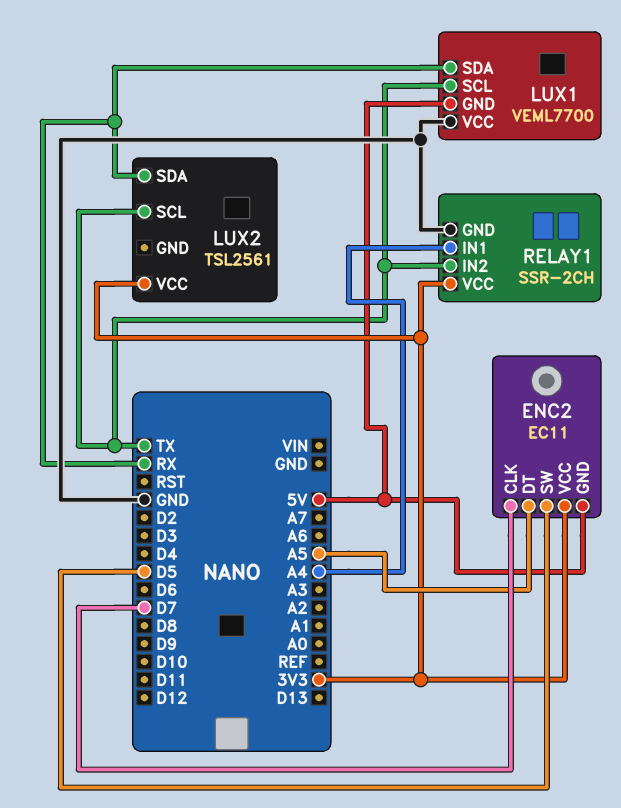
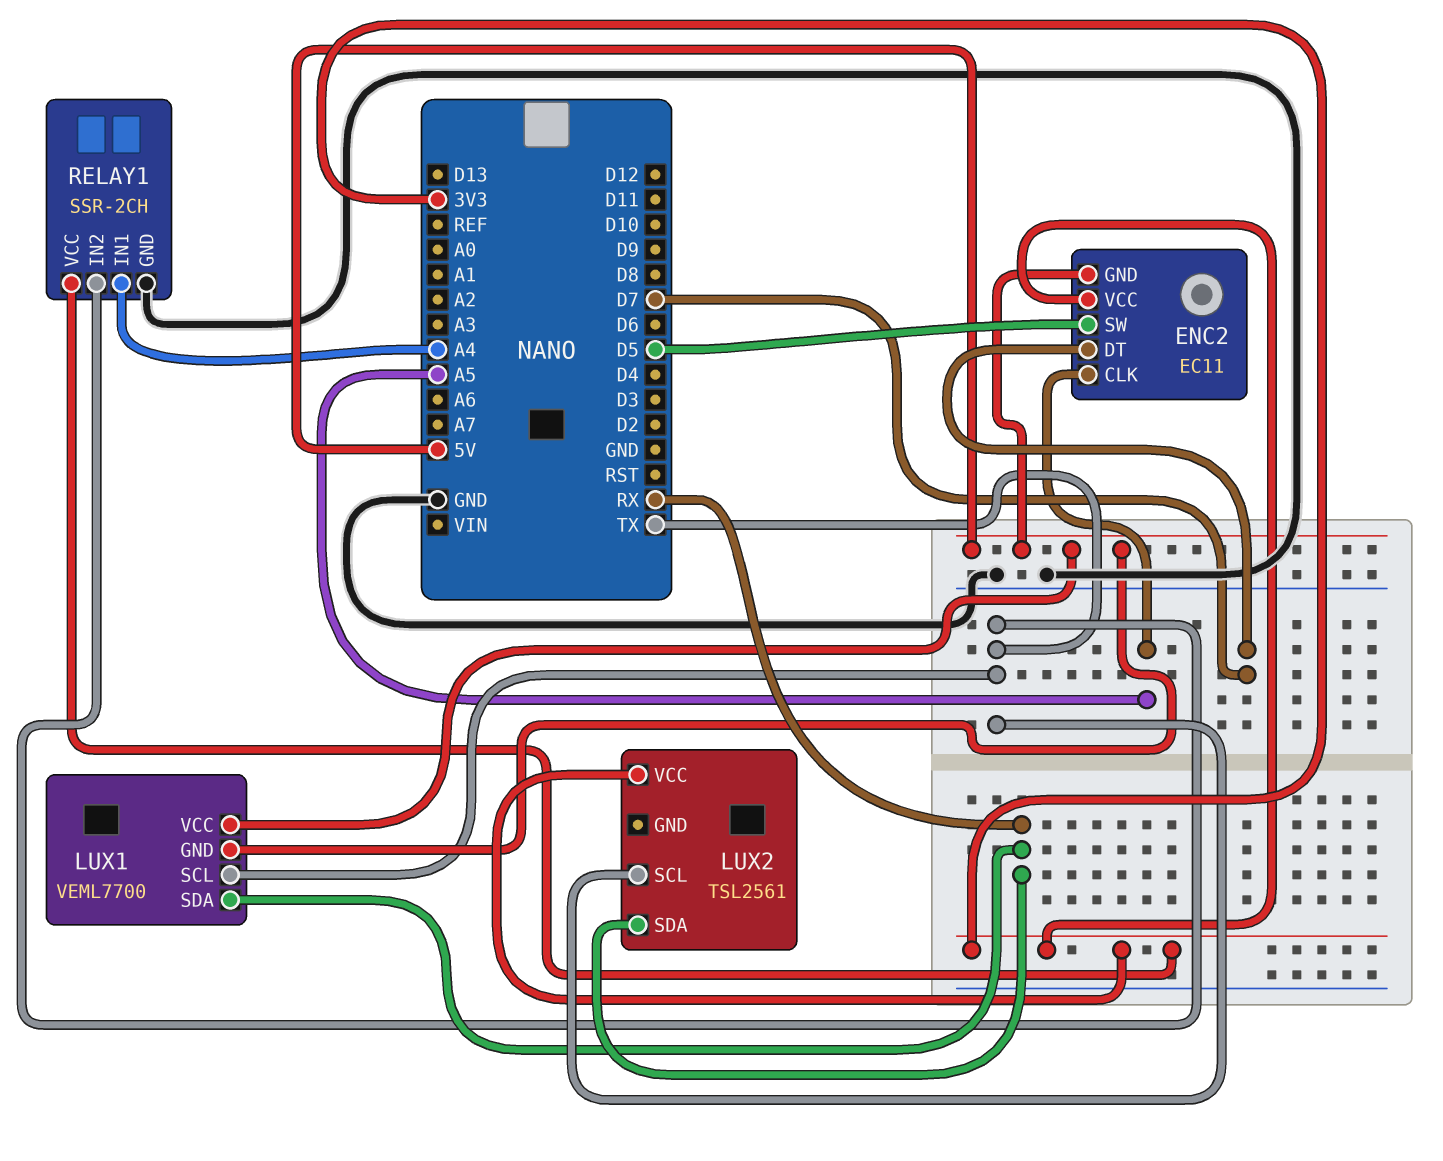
ENC2 pin CLK: D7 -> A5
ENC2 pin DT: A5 -> D7
LUX1 pin VCC: GND -> 5V

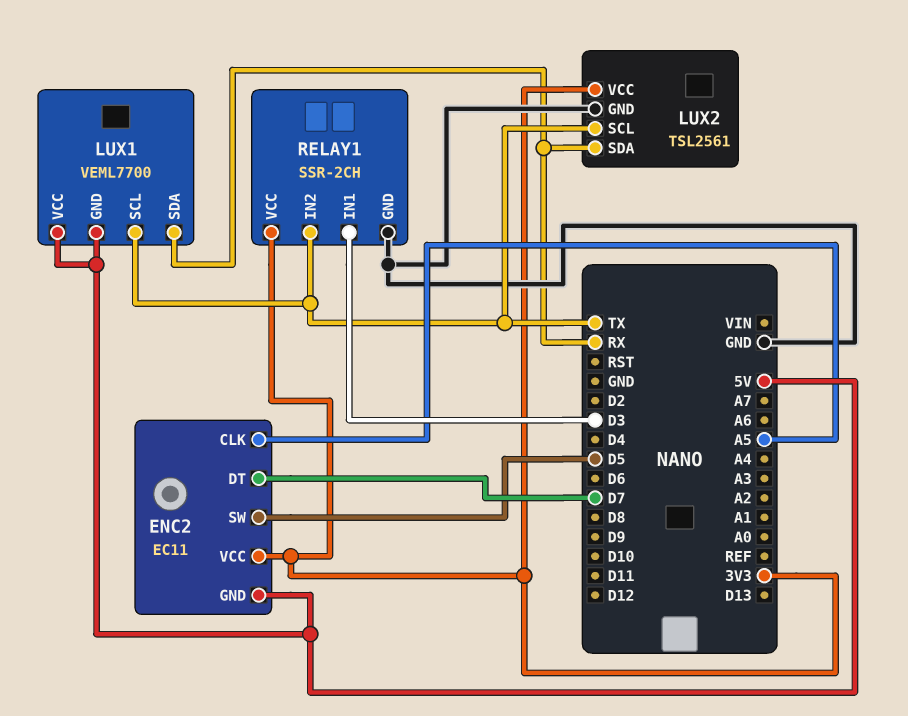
LUX2 pin GND: none -> GND
RELAY1 pin IN1: A4 -> D3

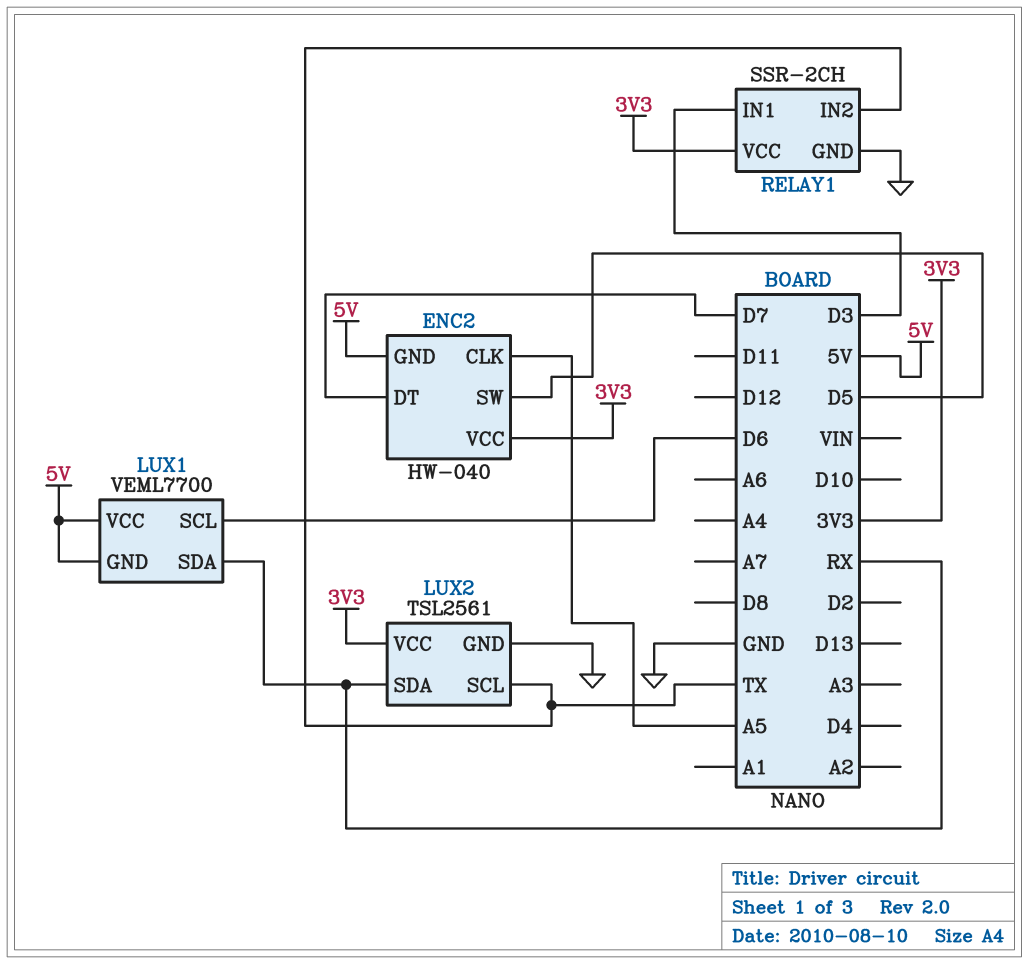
ENC2: EC11 -> HW-040
LUX1 pin SCL: TX -> D6

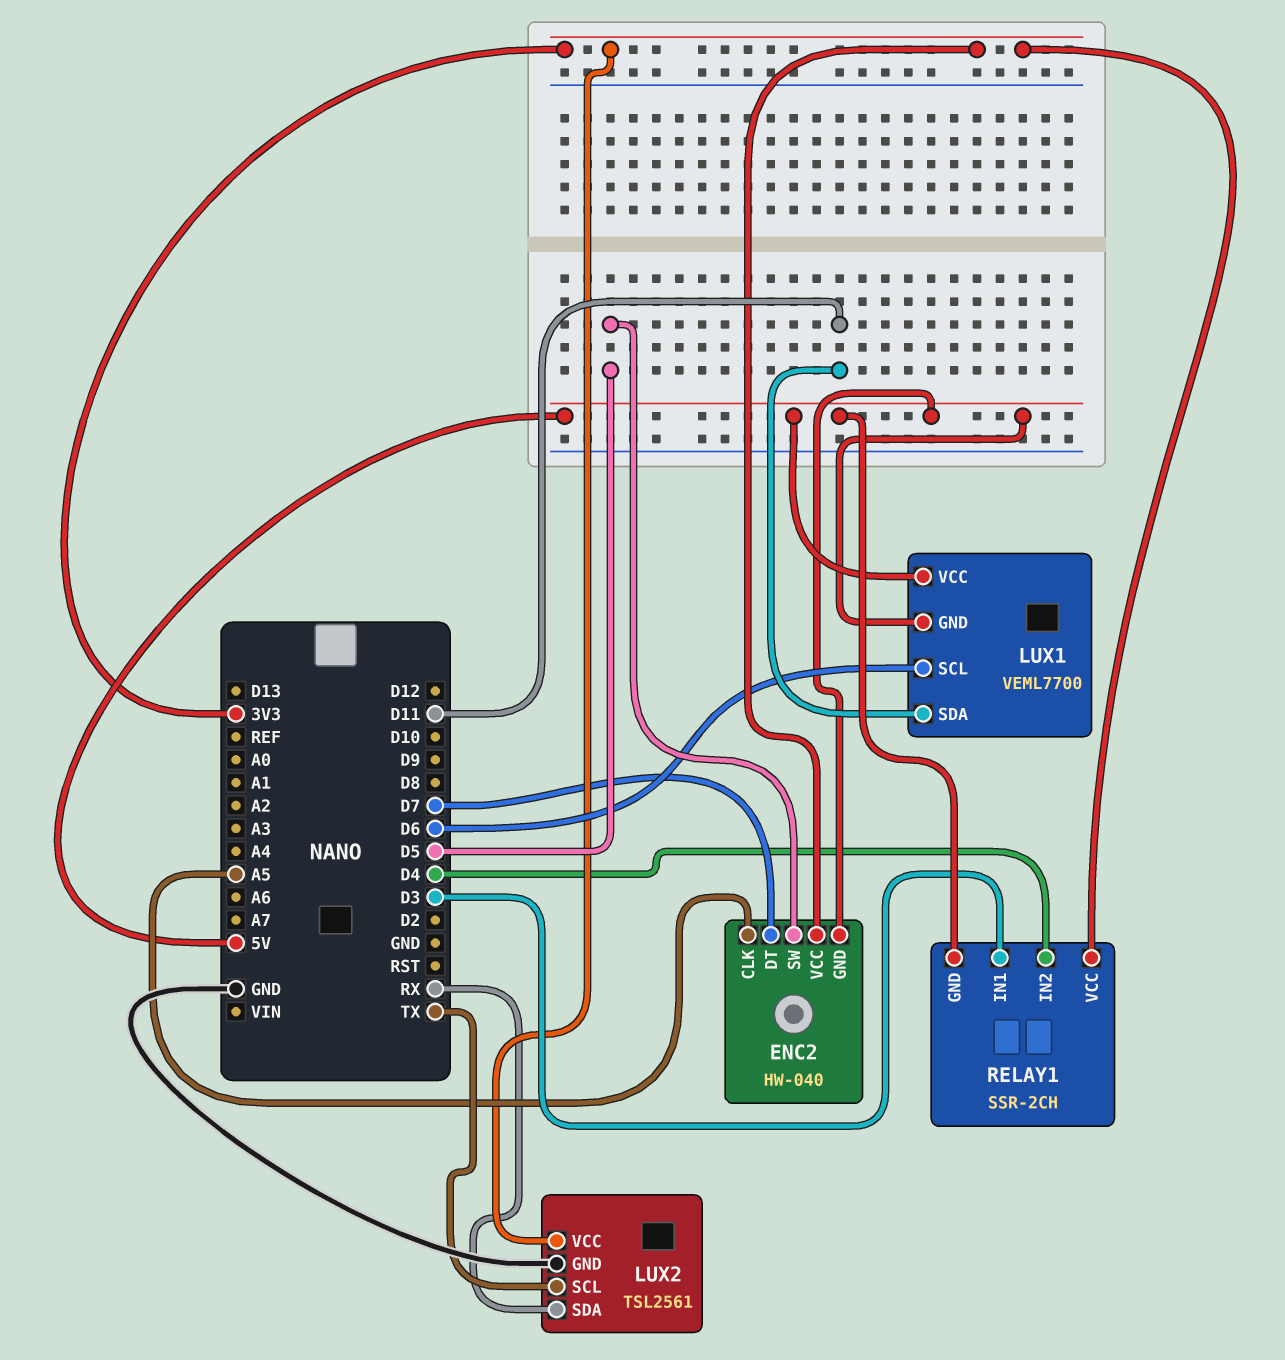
LUX1 pin SDA: RX -> D11
RELAY1 pin GND: GND -> 5V
RELAY1 pin IN2: TX -> D4

